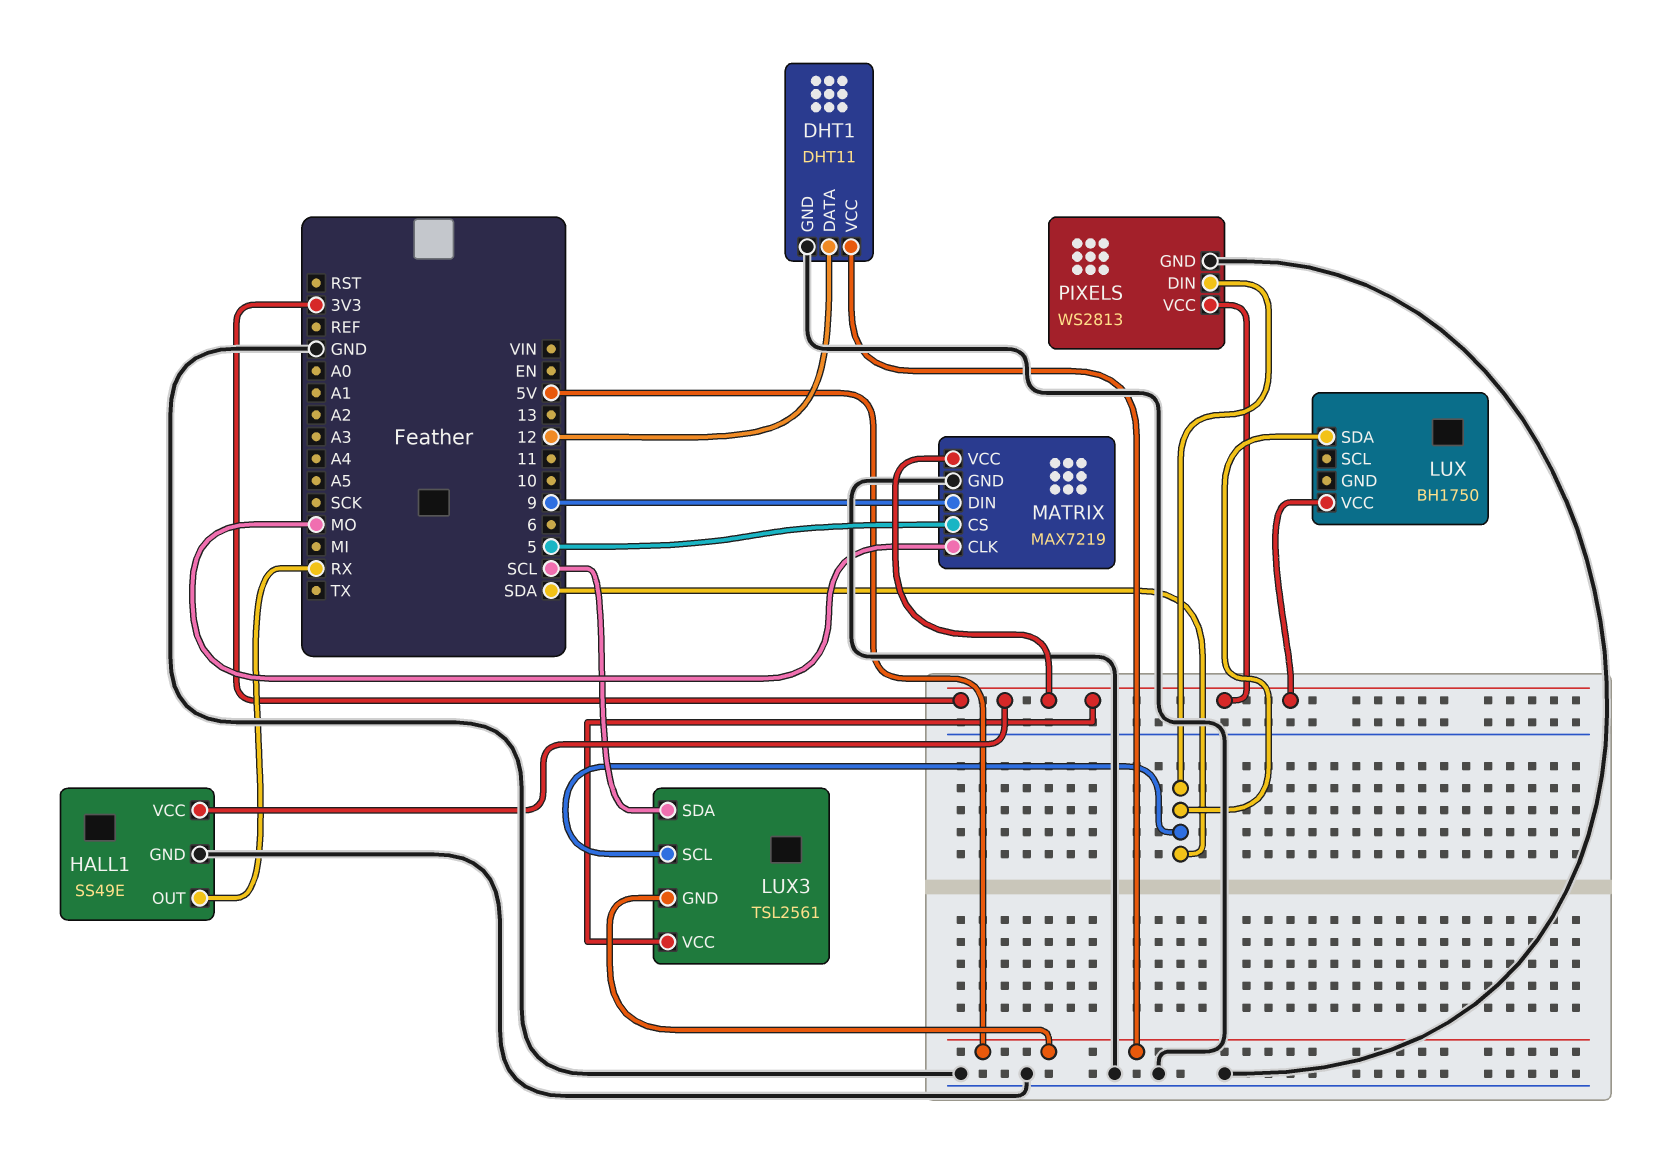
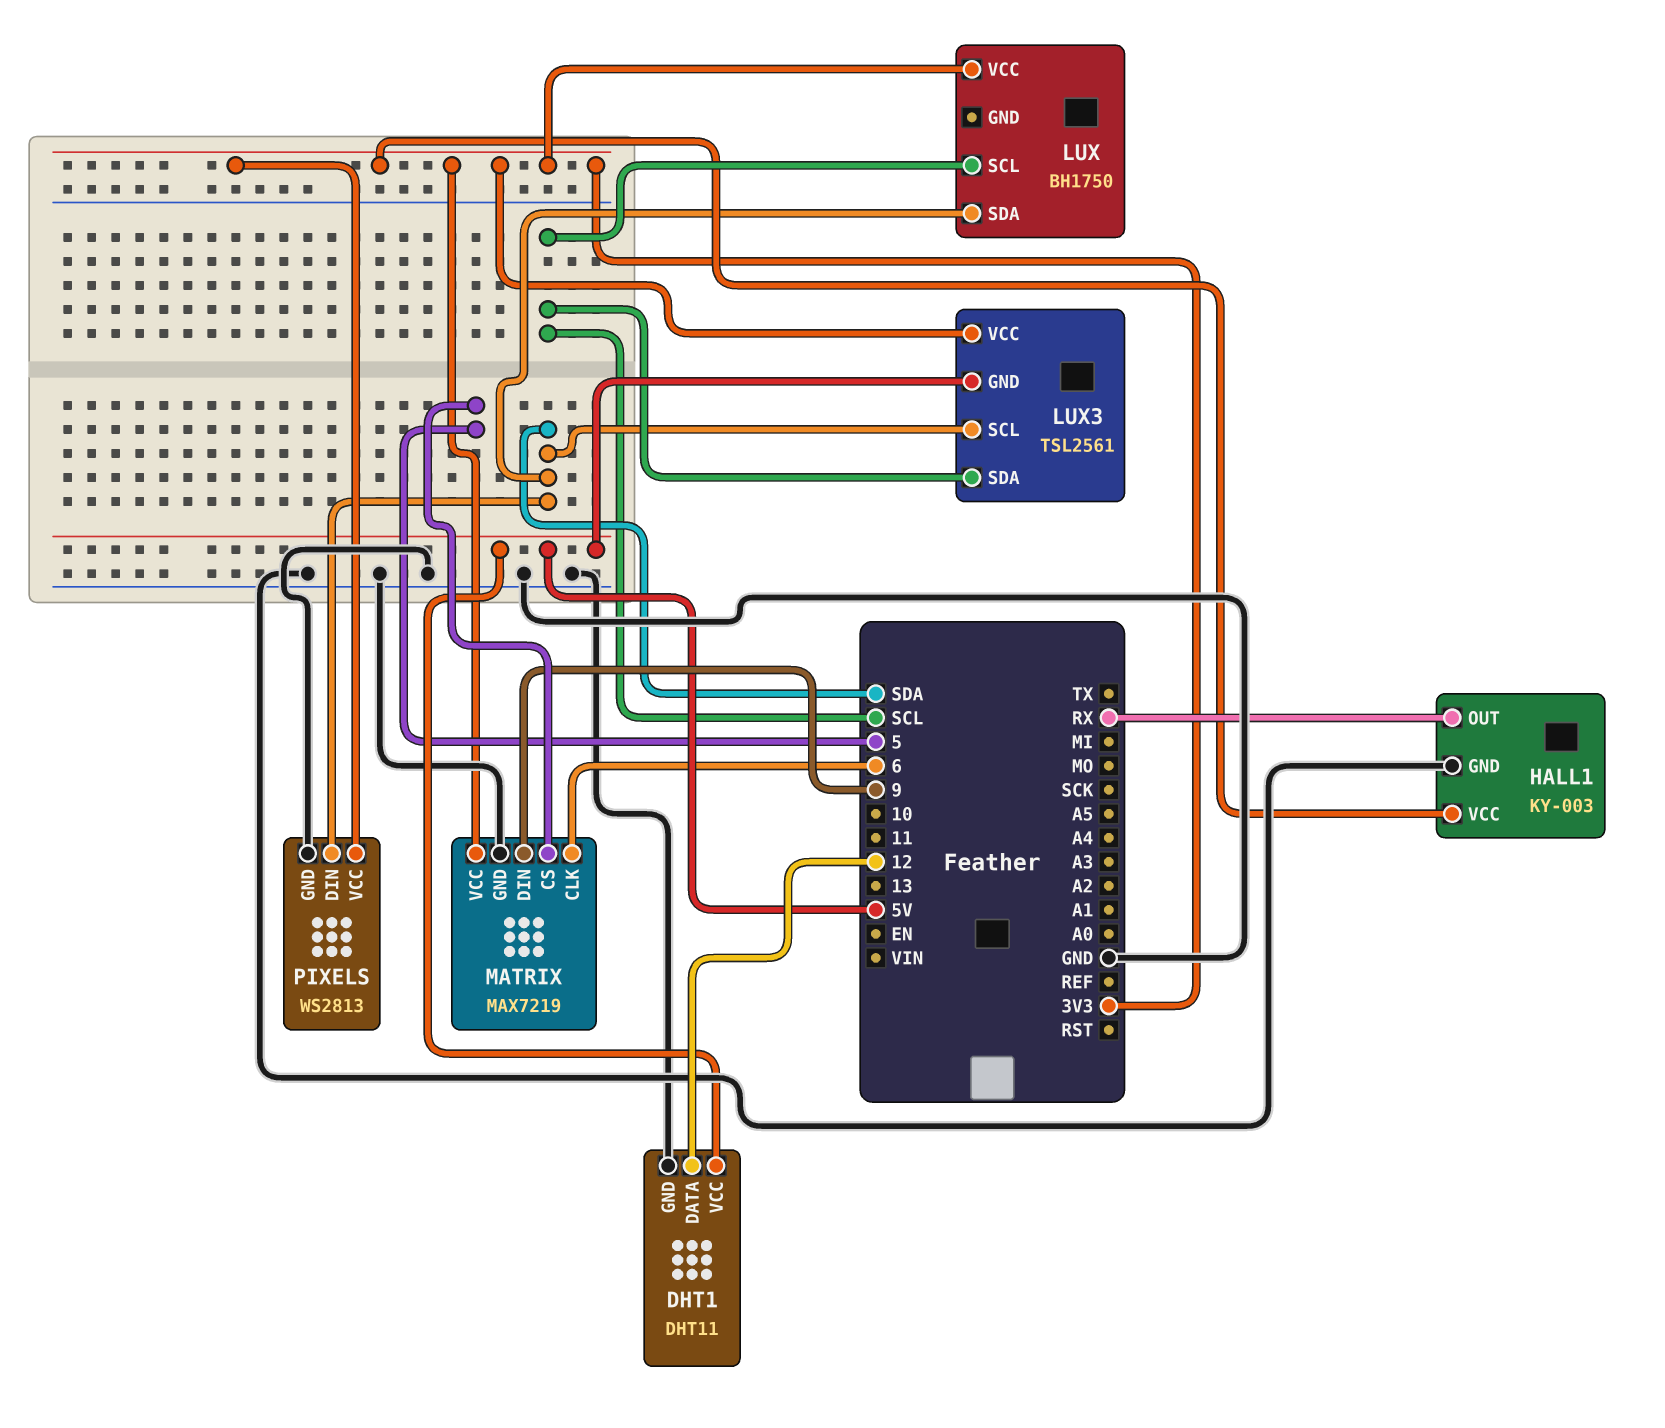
HALL1: SS49E -> KY-003
LUX pin SCL: none -> SCL
MATRIX pin CLK: MO -> 6

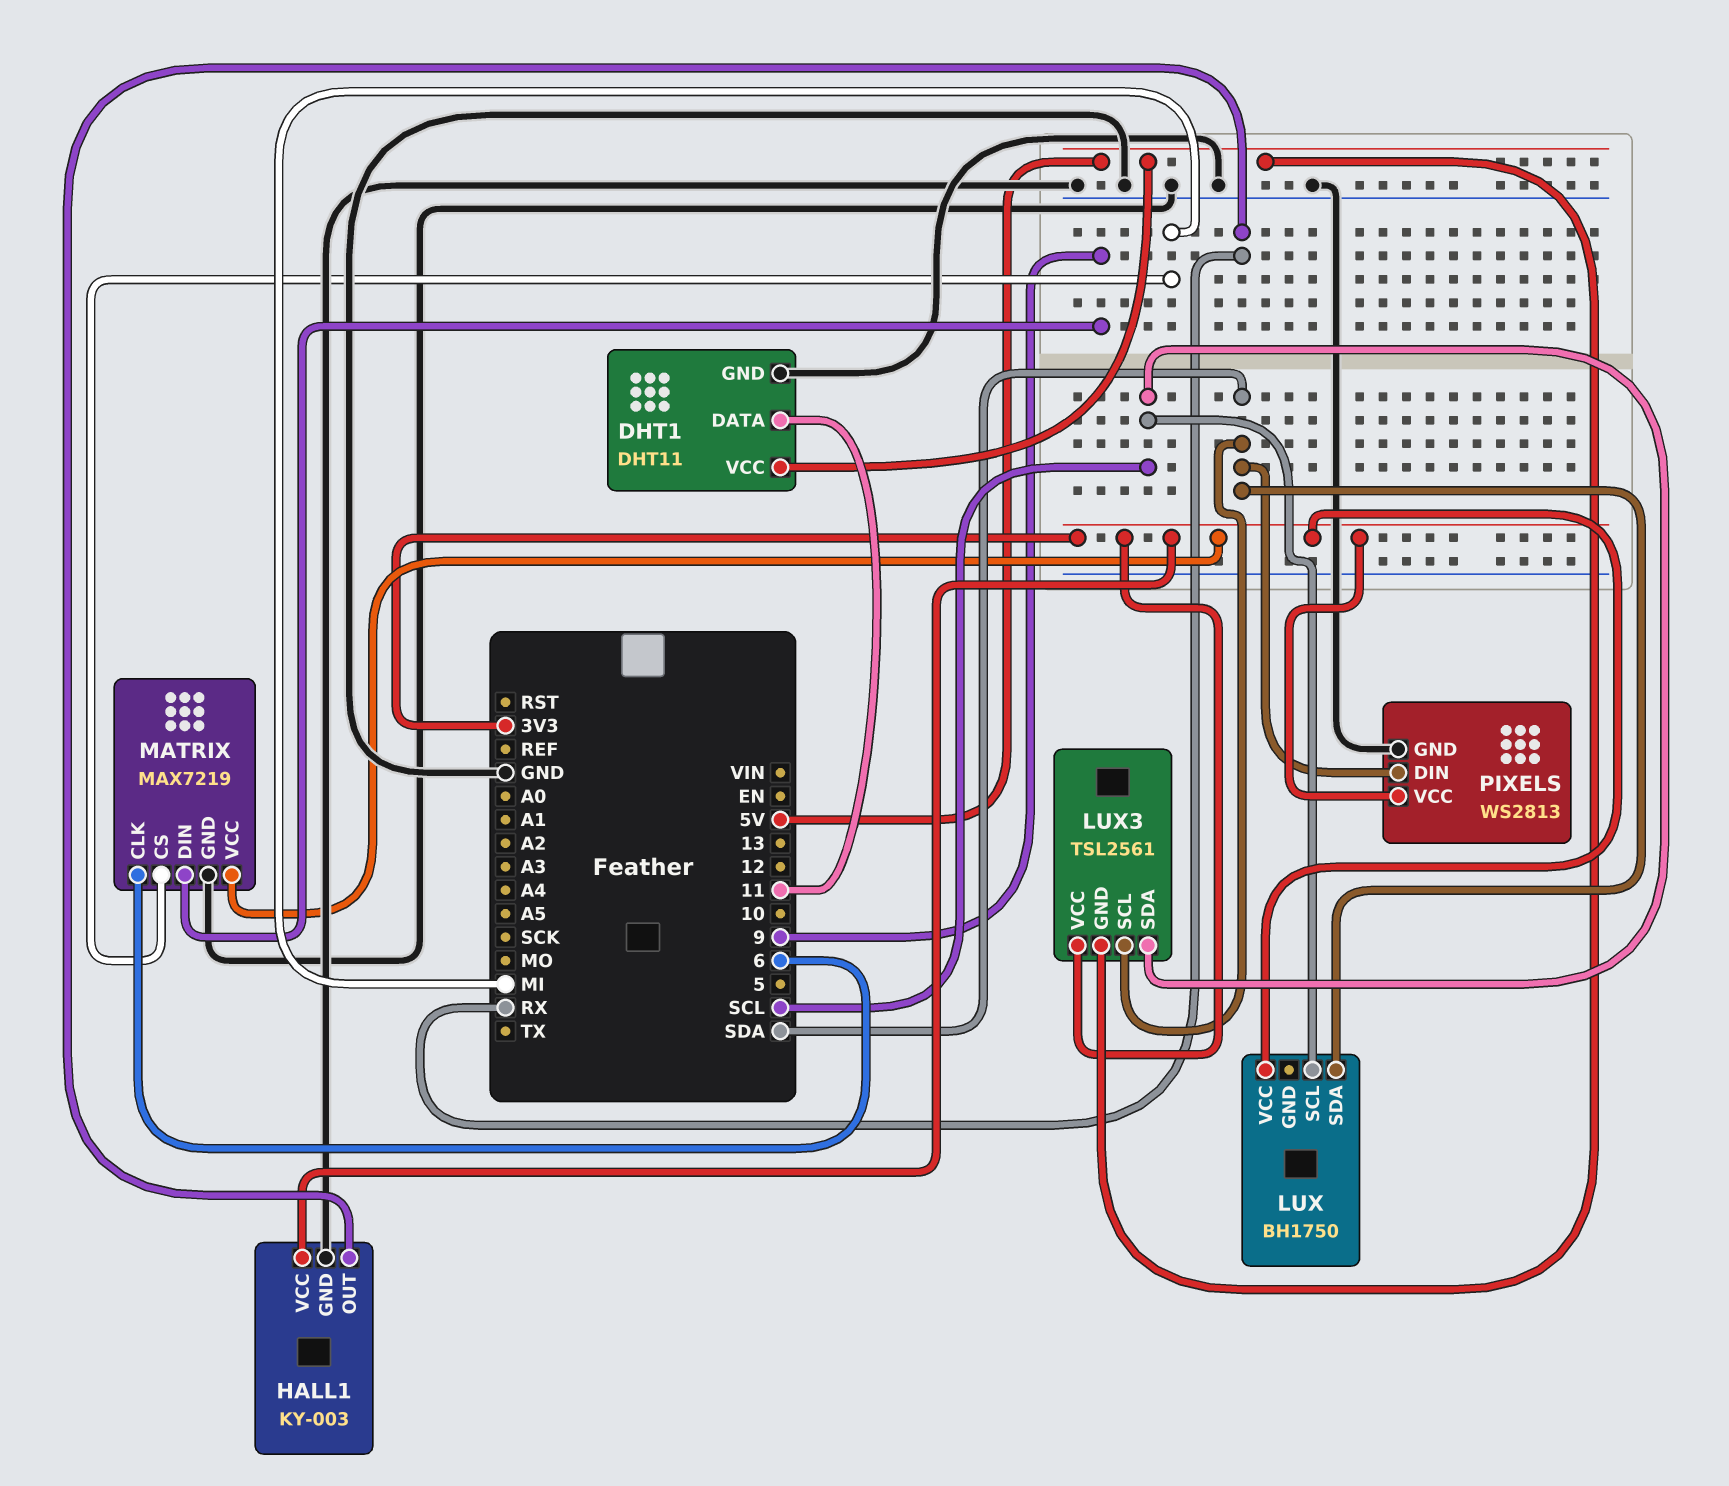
DHT1 pin DATA: 12 -> 11
MATRIX pin CS: 5 -> MI

